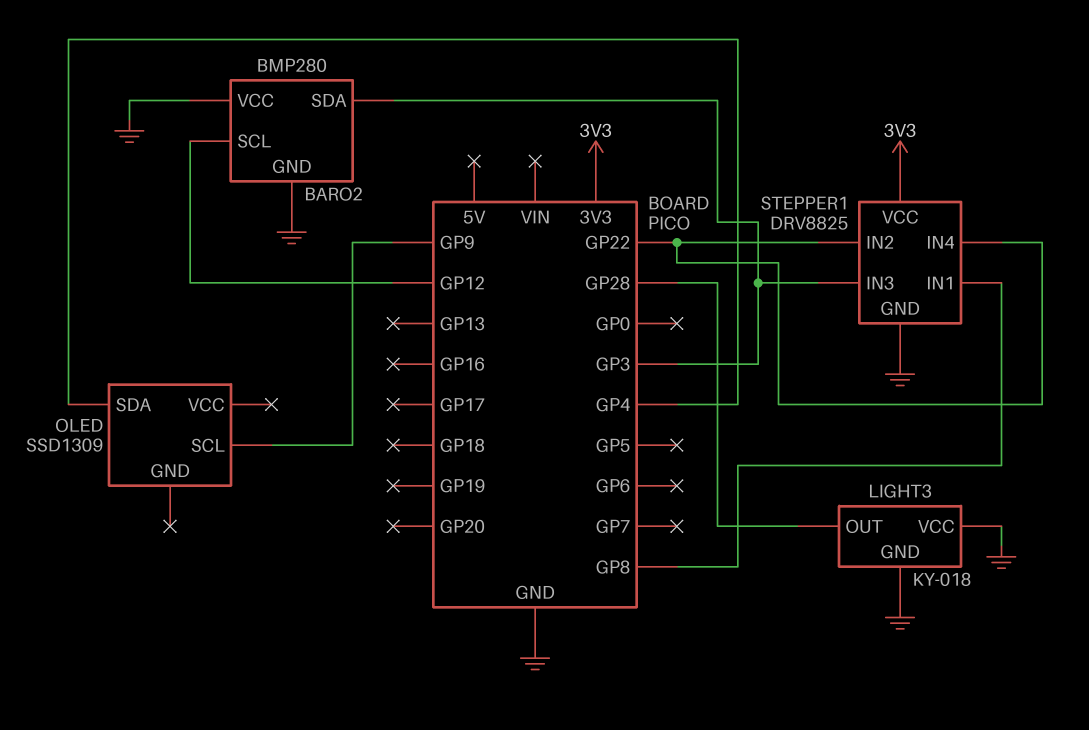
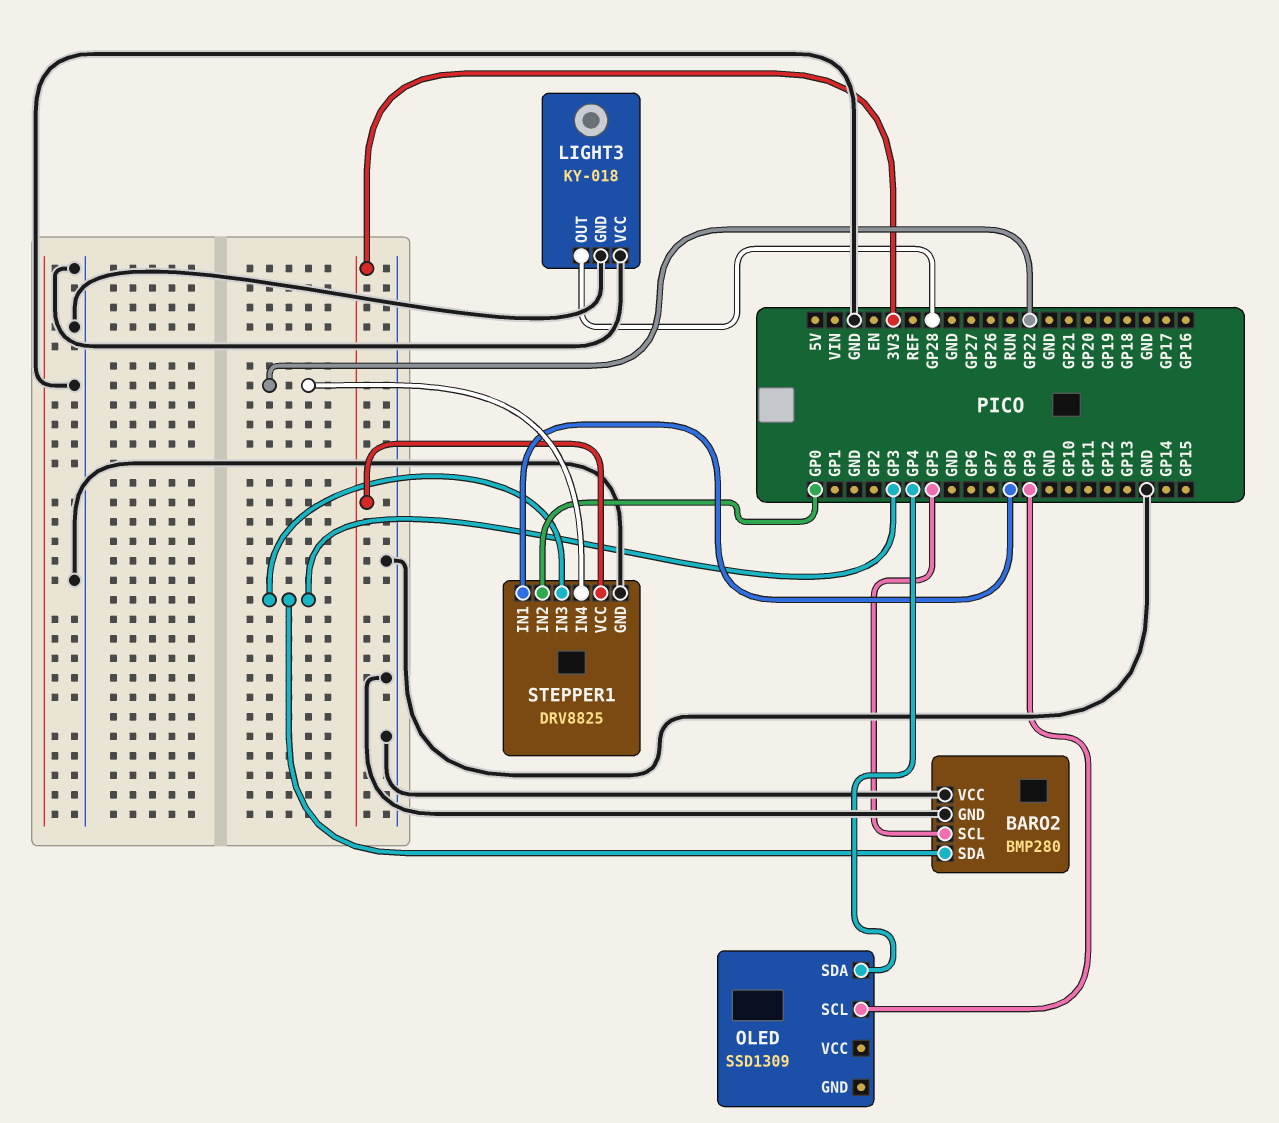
BARO2 pin SCL: GP12 -> GP5
STEPPER1 pin IN2: GP22 -> GP0

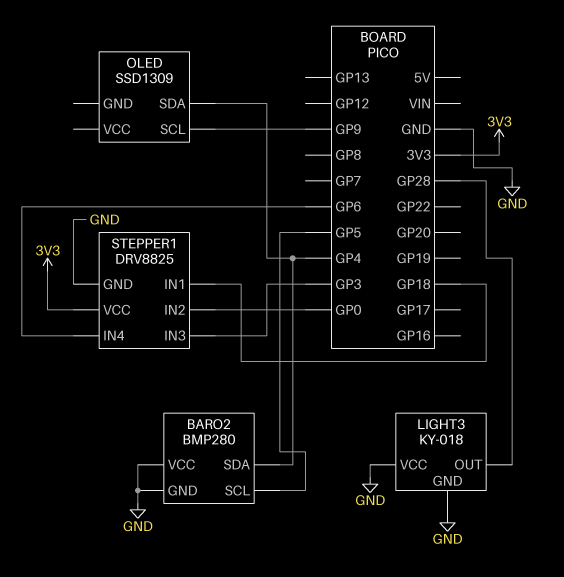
BARO2 pin SDA: GP3 -> GP4
STEPPER1 pin IN1: GP8 -> GP18
STEPPER1 pin IN4: GP22 -> GP6

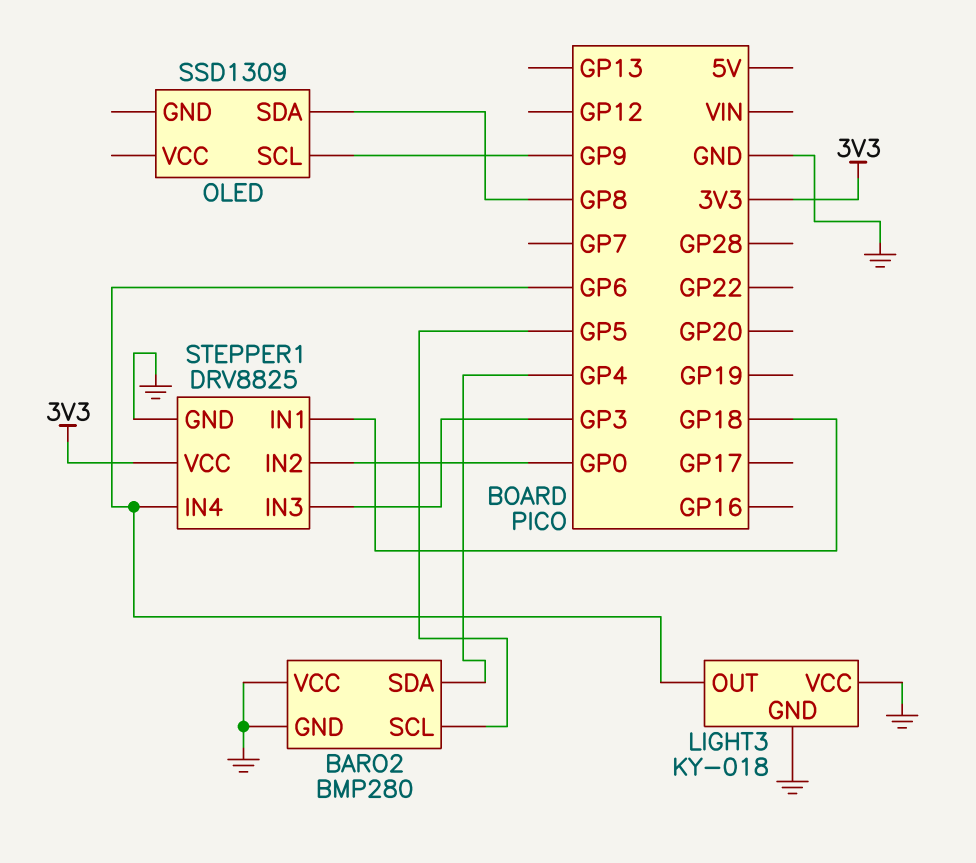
LIGHT3 pin OUT: GP28 -> GP6
OLED pin SDA: GP4 -> GP8

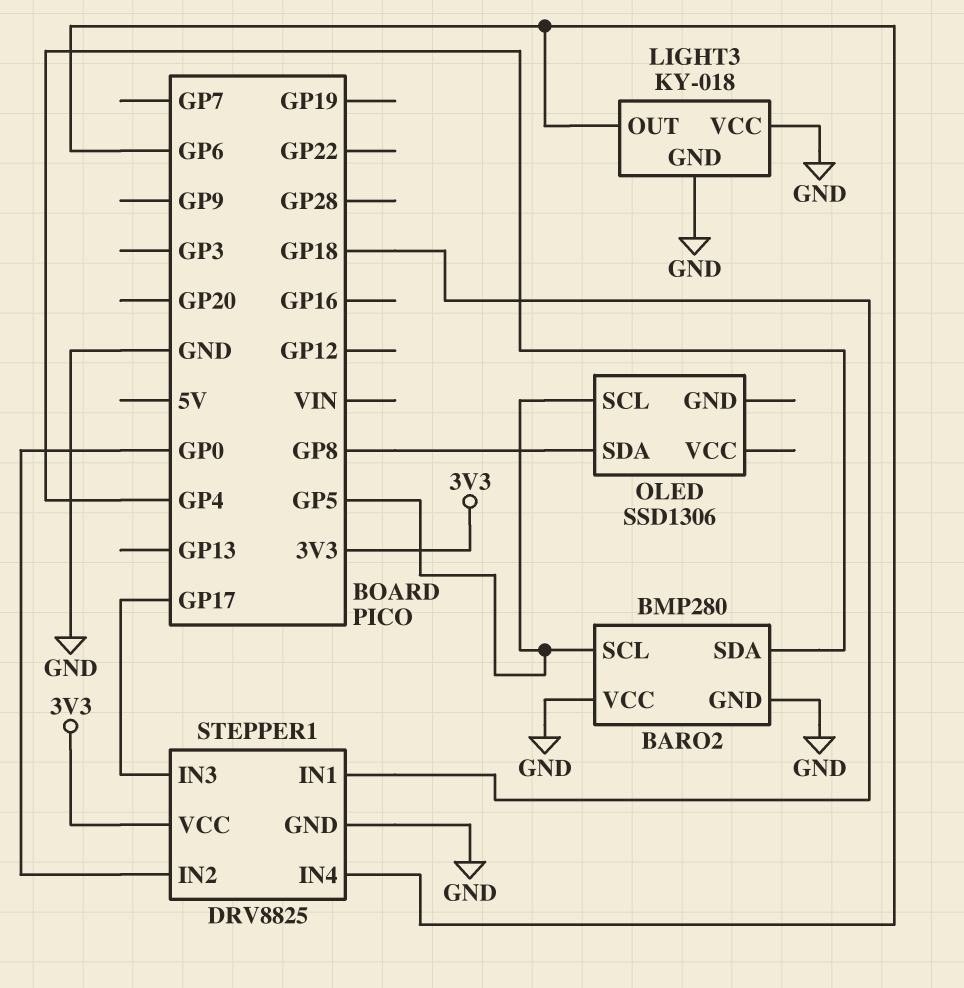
OLED: SSD1309 -> SSD1306
OLED pin SCL: GP9 -> GP5
STEPPER1 pin IN3: GP3 -> GP17

